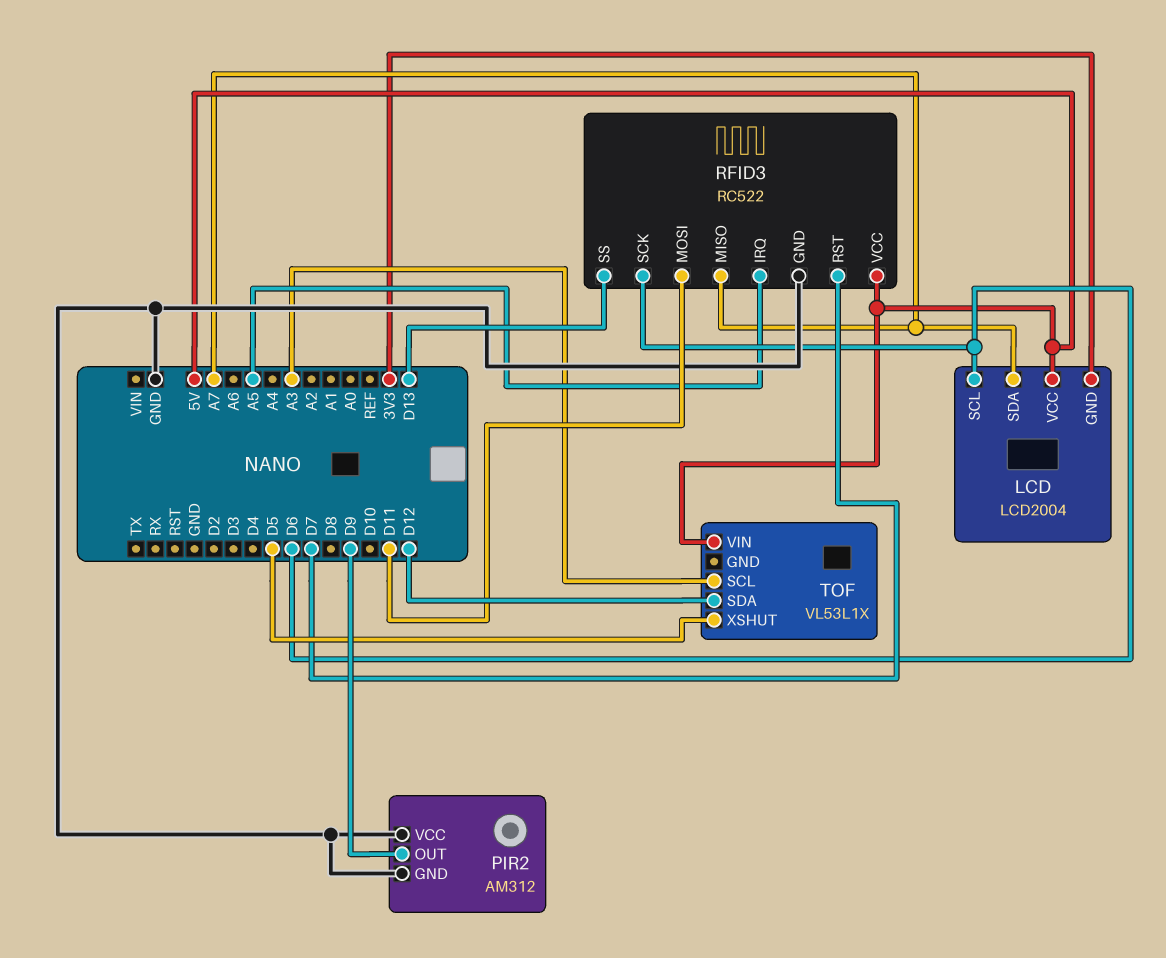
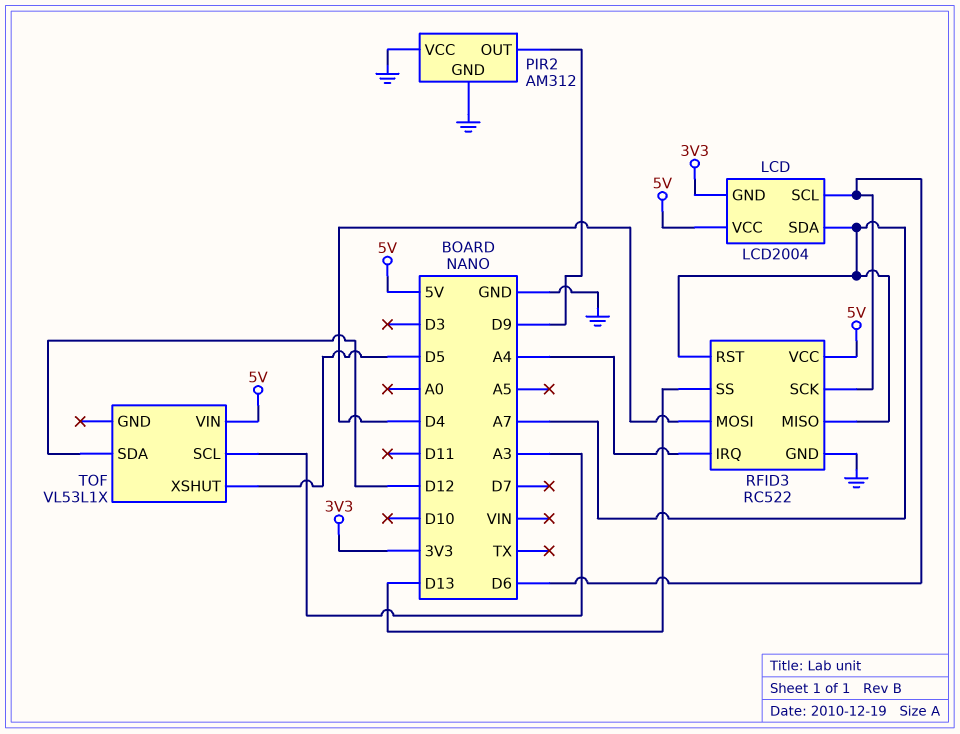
RFID3 pin IRQ: A5 -> A4
RFID3 pin MOSI: D11 -> D4
RFID3 pin RST: D7 -> A7

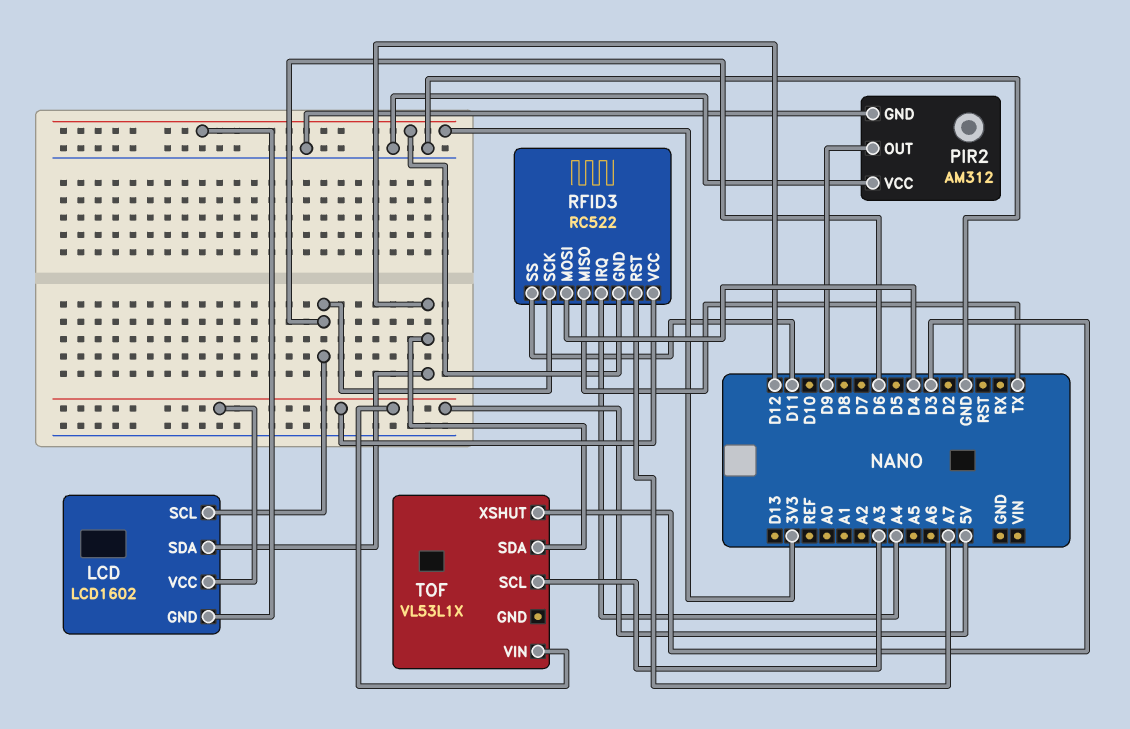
LCD: LCD2004 -> LCD1602
LCD pin SDA: A7 -> D12
RFID3 pin GND: GND -> 3V3
RFID3 pin MISO: A7 -> TX
RFID3 pin SS: D13 -> D11
TOF pin XSHUT: D5 -> D3

